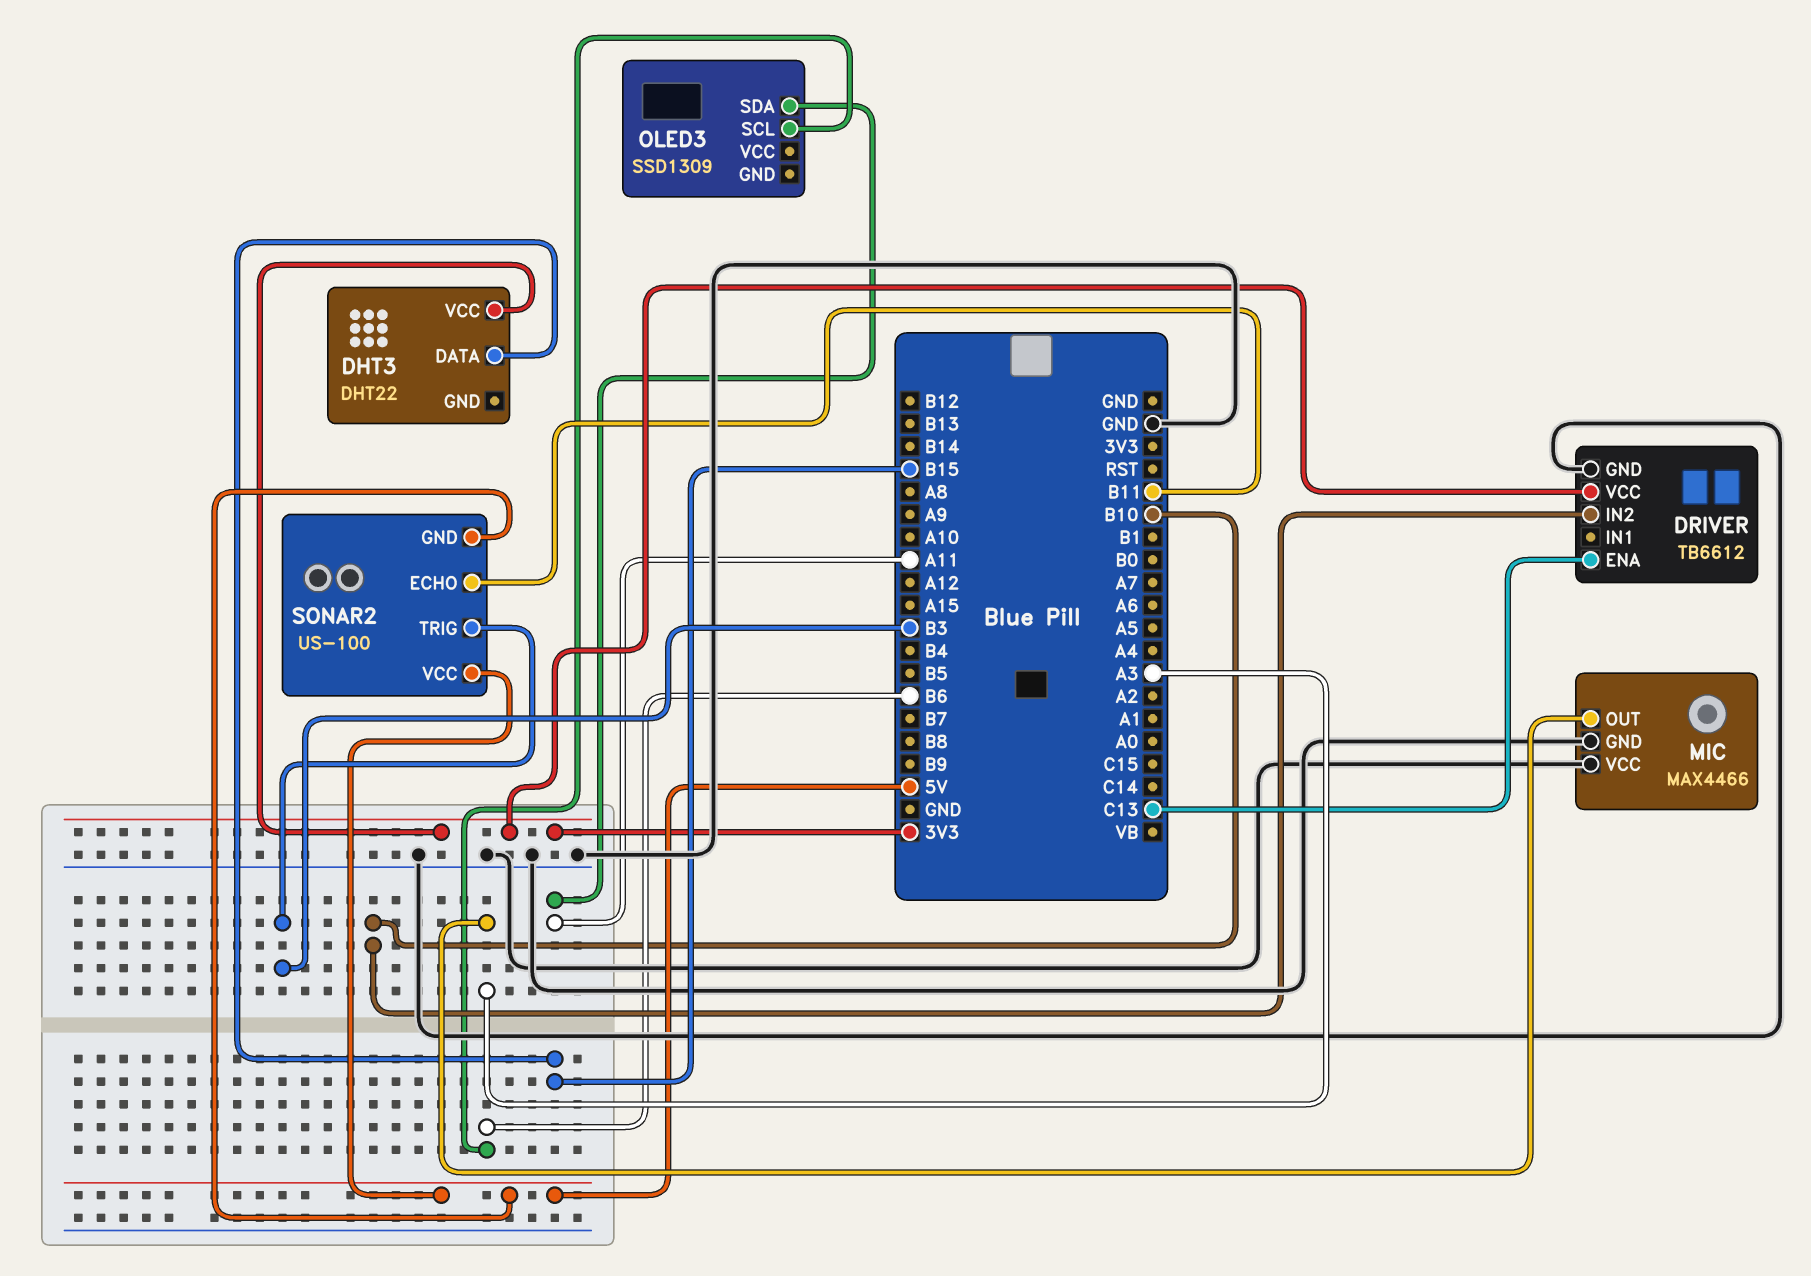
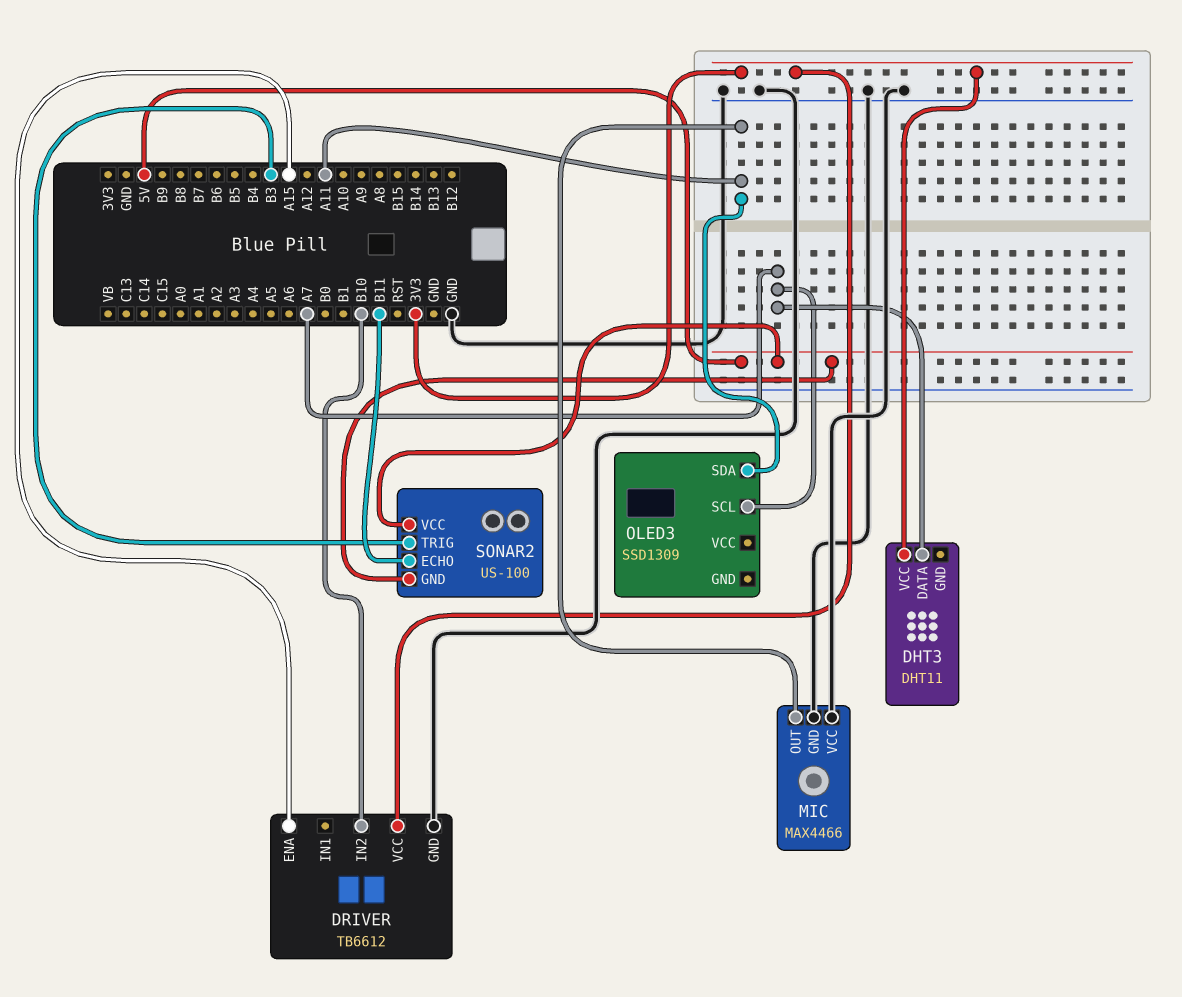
DHT3: DHT22 -> DHT11
DHT3 pin DATA: B15 -> A7
DRIVER pin ENA: C13 -> A15
MIC pin OUT: A3 -> A11
OLED3 pin SCL: B6 -> A7

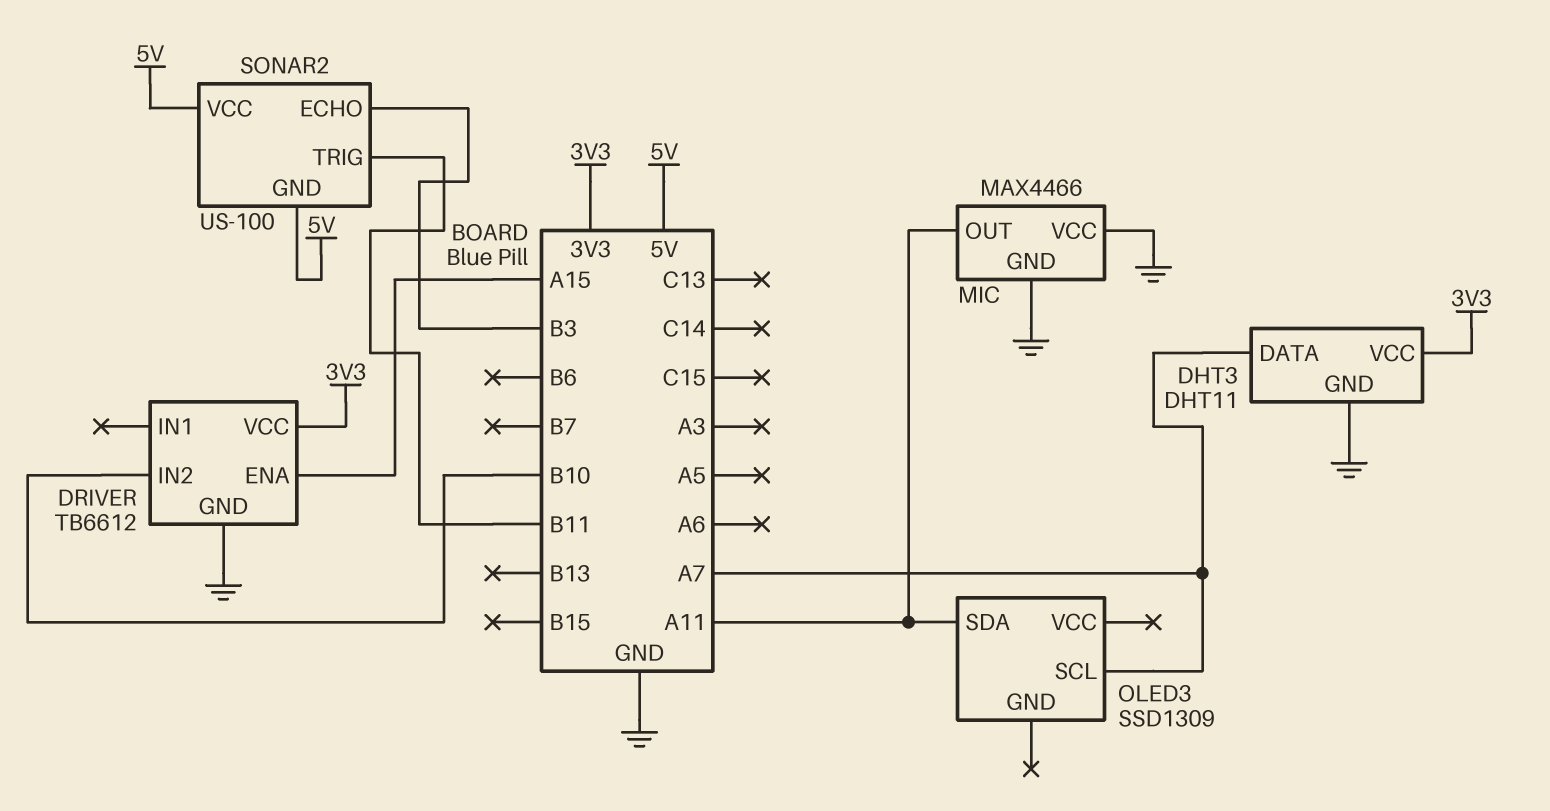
DHT3 pin GND: none -> GND
SONAR2 pin ECHO: B11 -> B3
SONAR2 pin TRIG: B3 -> B11

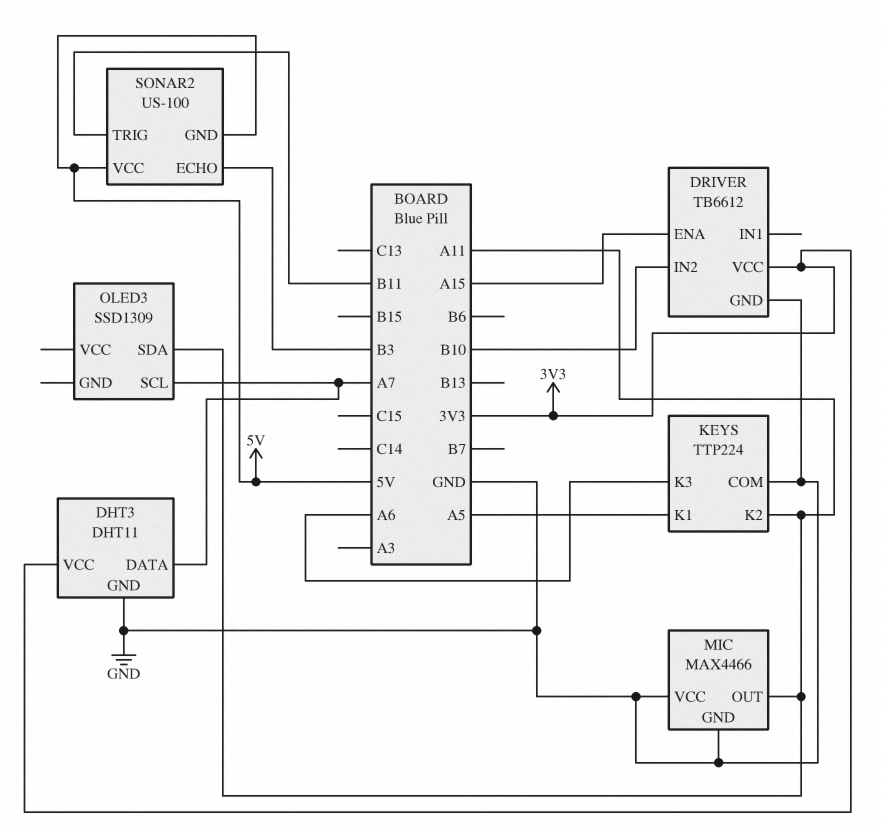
KEYS: none -> TTP224
KEYS pin COM: none -> GND
KEYS pin K1: none -> A5
KEYS pin K2: none -> A11
KEYS pin K3: none -> A6

